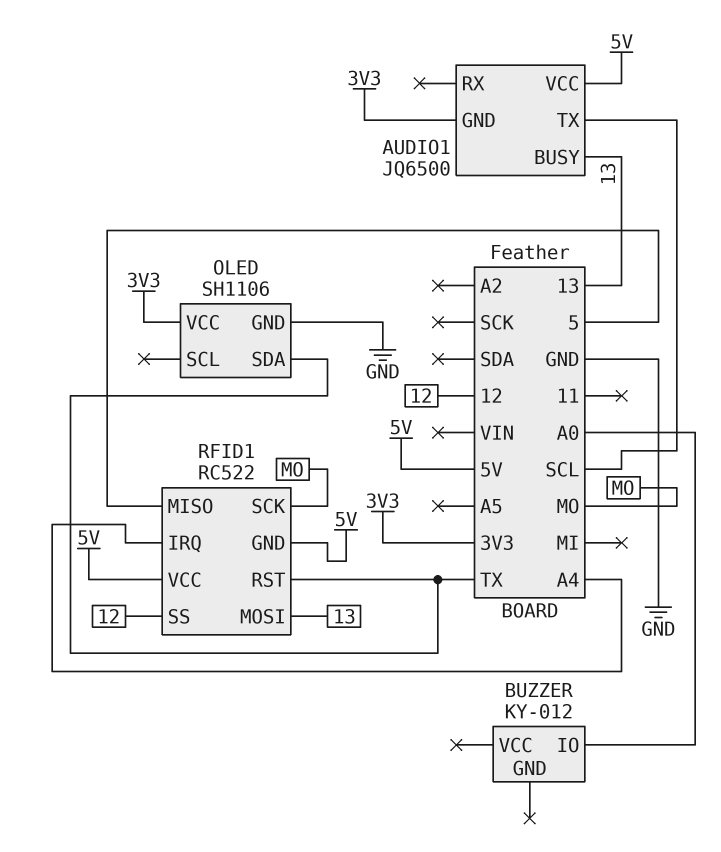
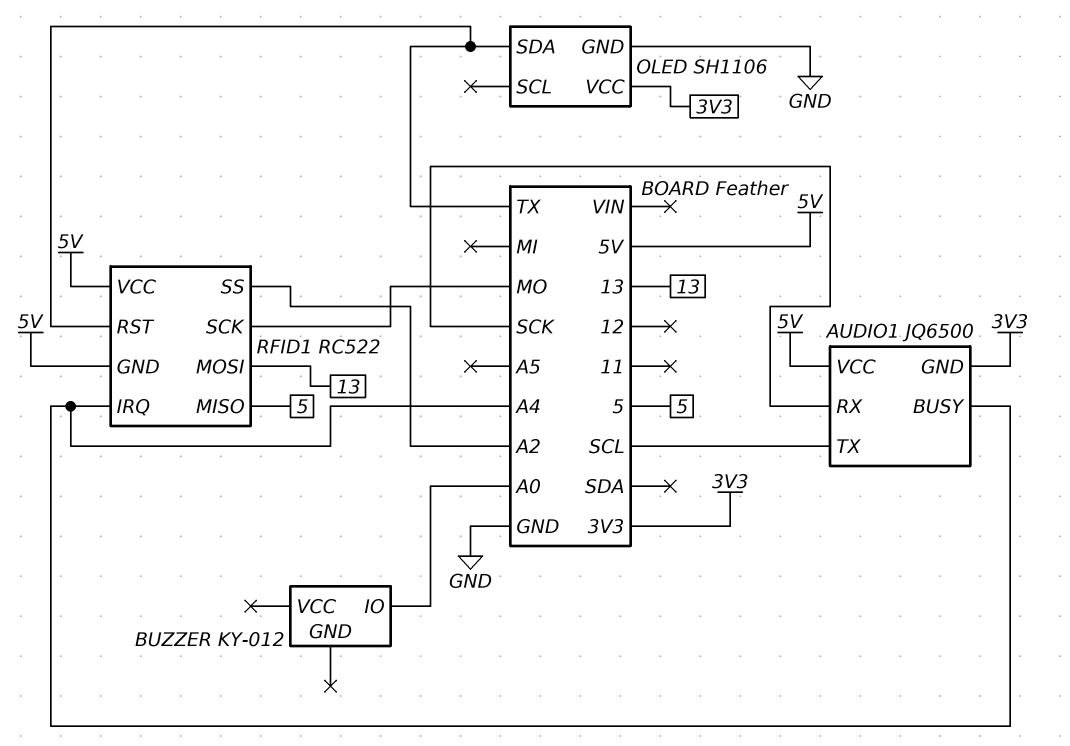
AUDIO1 pin BUSY: 13 -> A4
AUDIO1 pin RX: none -> SCK
RFID1 pin SS: 12 -> A2

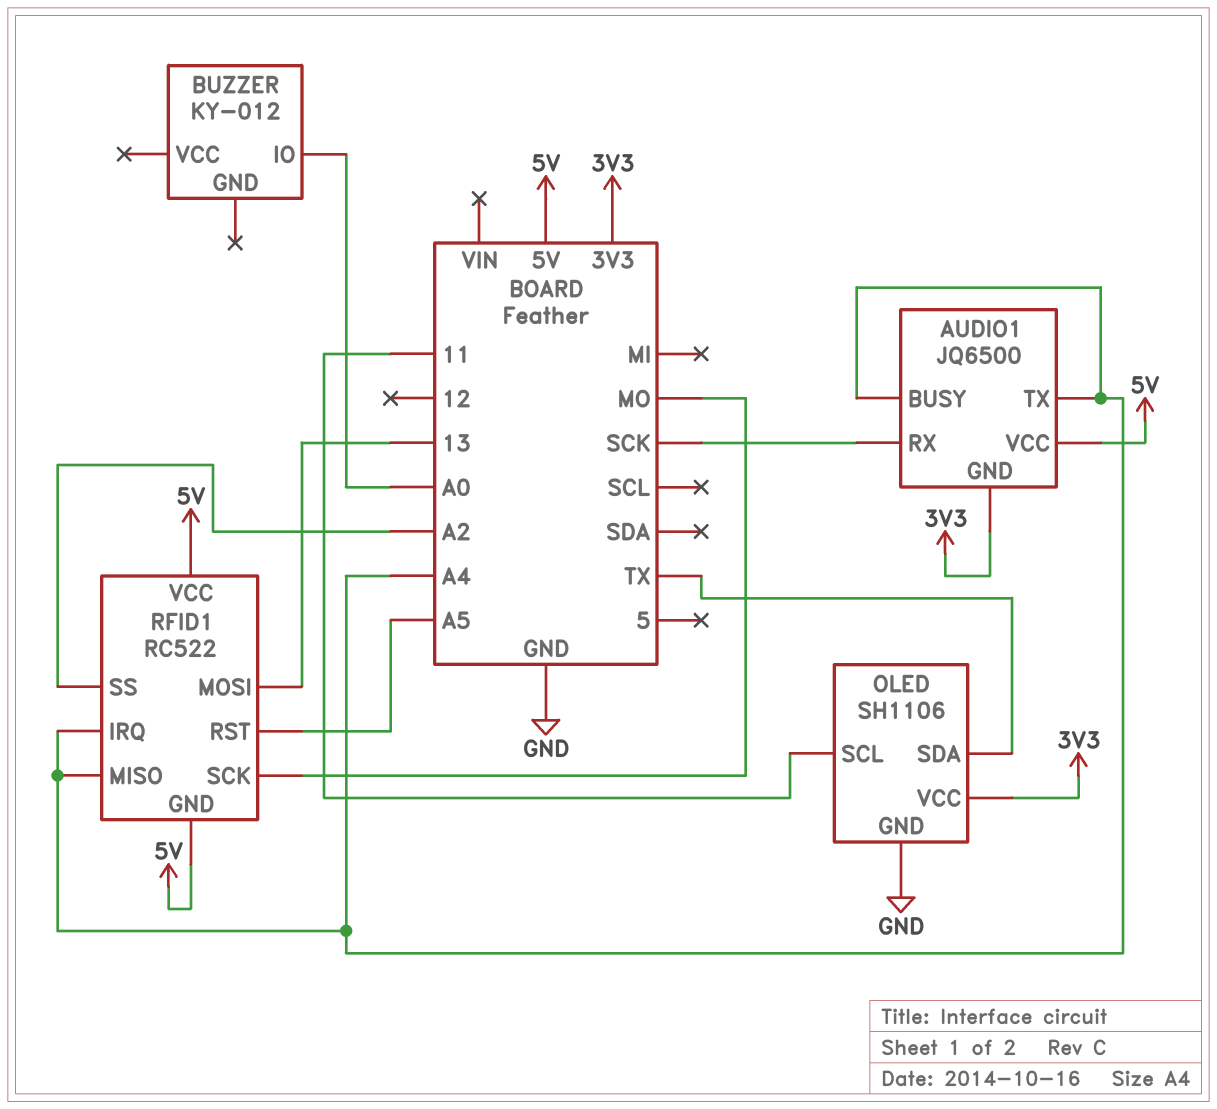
AUDIO1 pin TX: SCL -> A4
OLED pin SCL: none -> 11
RFID1 pin MISO: 5 -> A4
RFID1 pin RST: TX -> A5

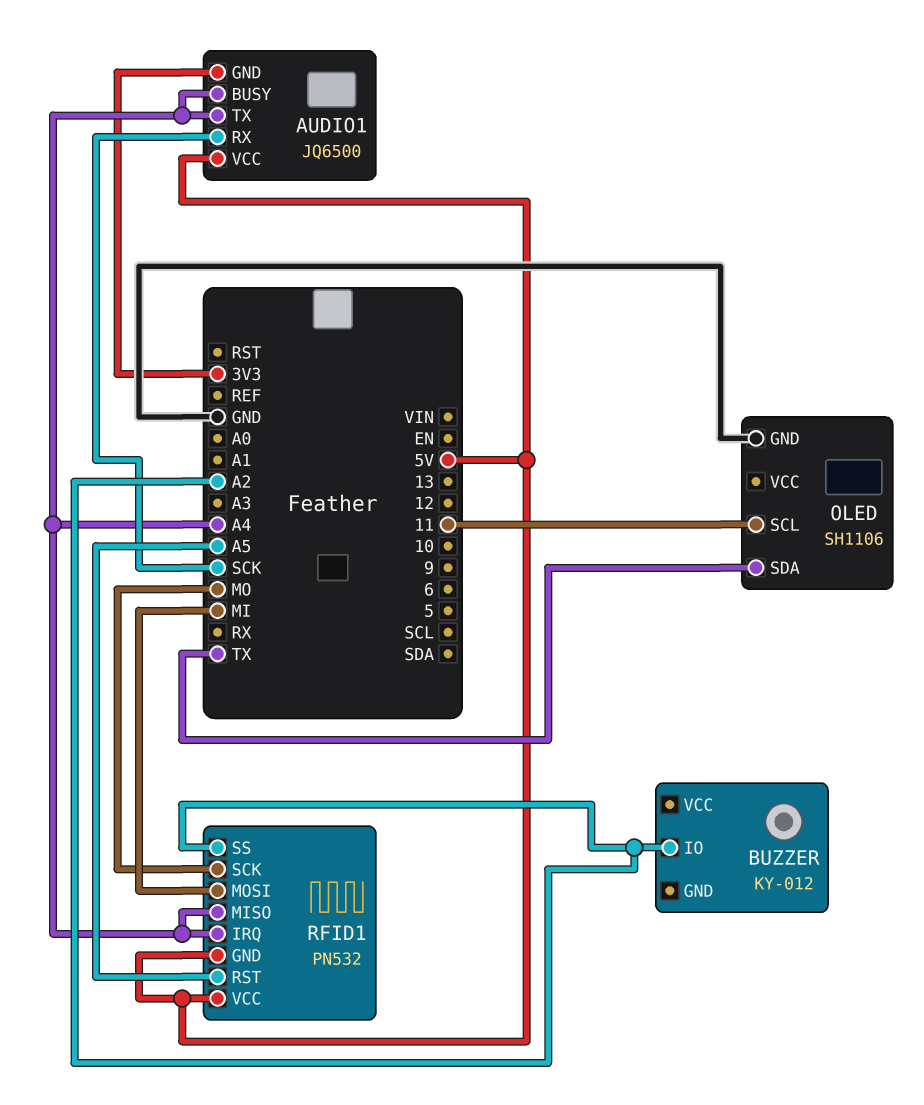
BUZZER pin IO: A0 -> A2
OLED pin VCC: 3V3 -> none
RFID1: RC522 -> PN532
RFID1 pin MOSI: 13 -> MI

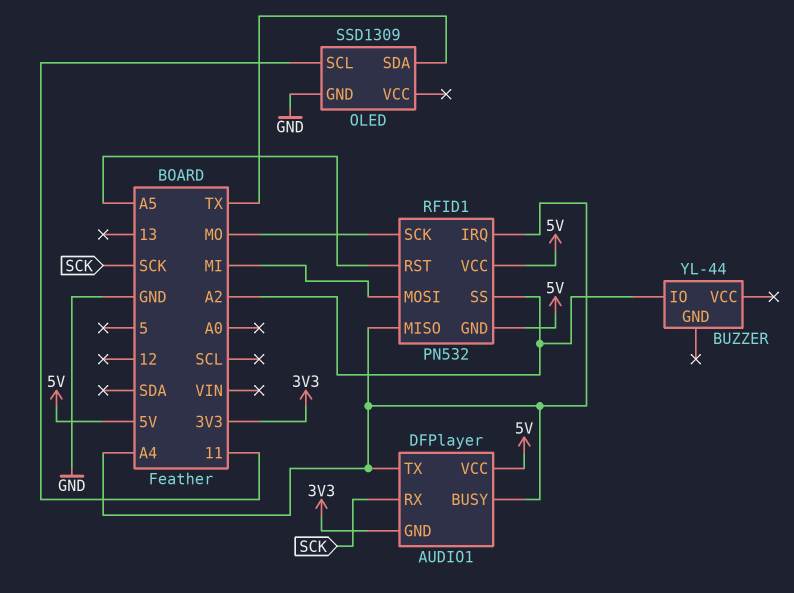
AUDIO1: JQ6500 -> DFPlayer
BUZZER: KY-012 -> YL-44
OLED: SH1106 -> SSD1309

